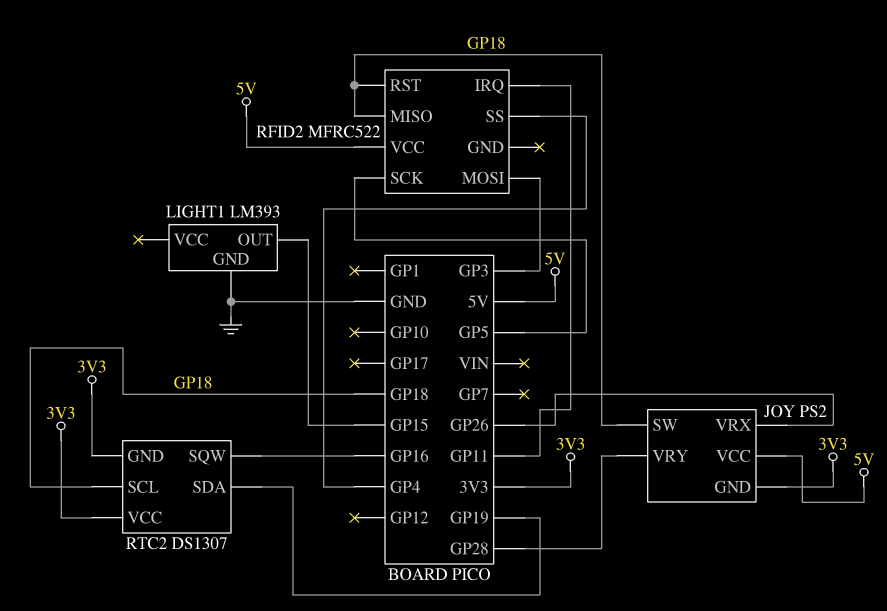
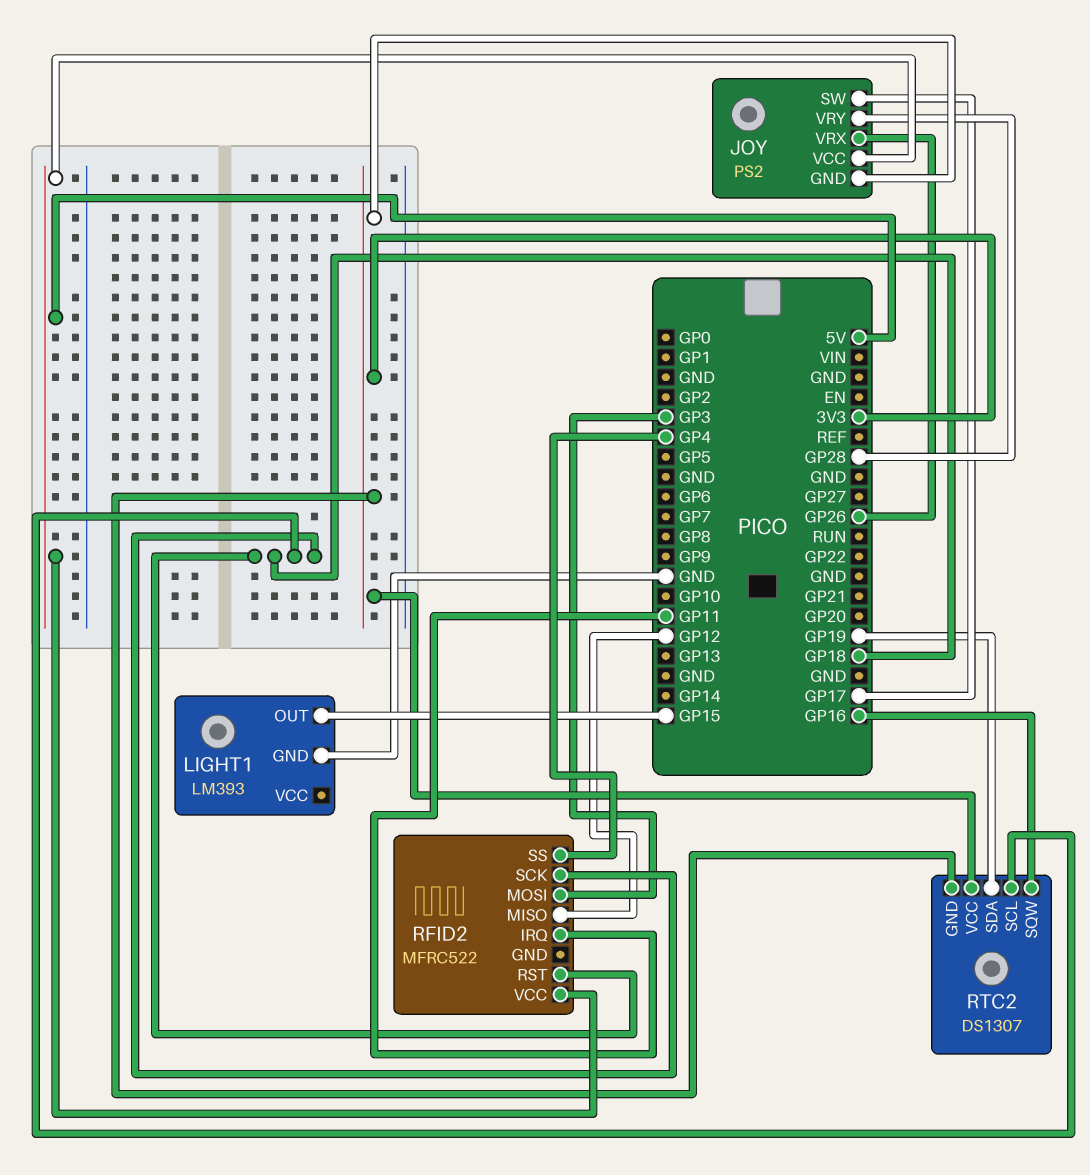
JOY pin SW: GP18 -> GP17
RFID2 pin MISO: GP18 -> GP12
RFID2 pin SCK: GP5 -> GP18

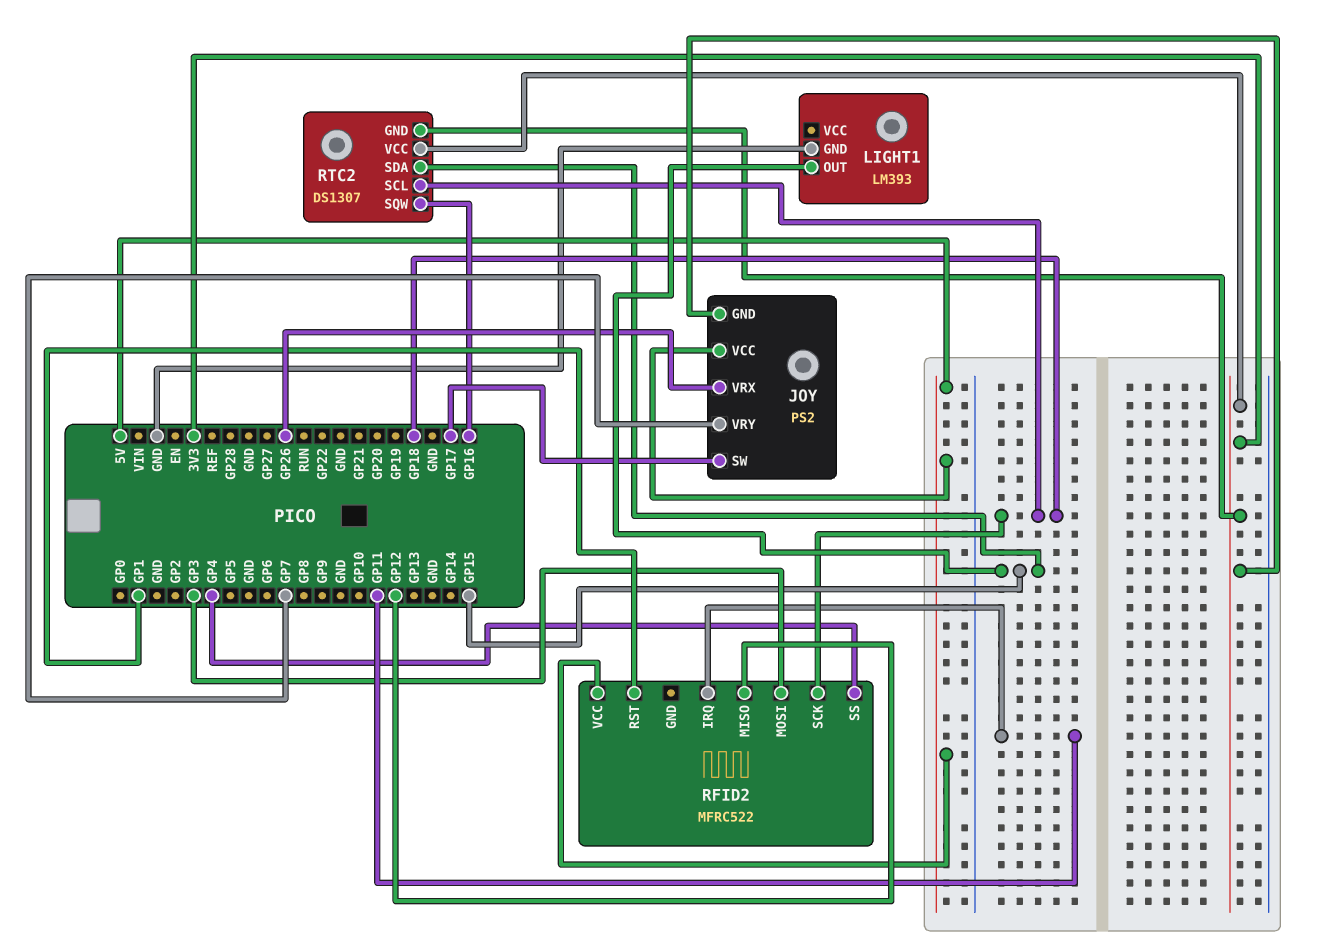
JOY pin VRY: GP28 -> GP7
RFID2 pin RST: GP18 -> GP1
RTC2 pin SDA: GP19 -> GP15

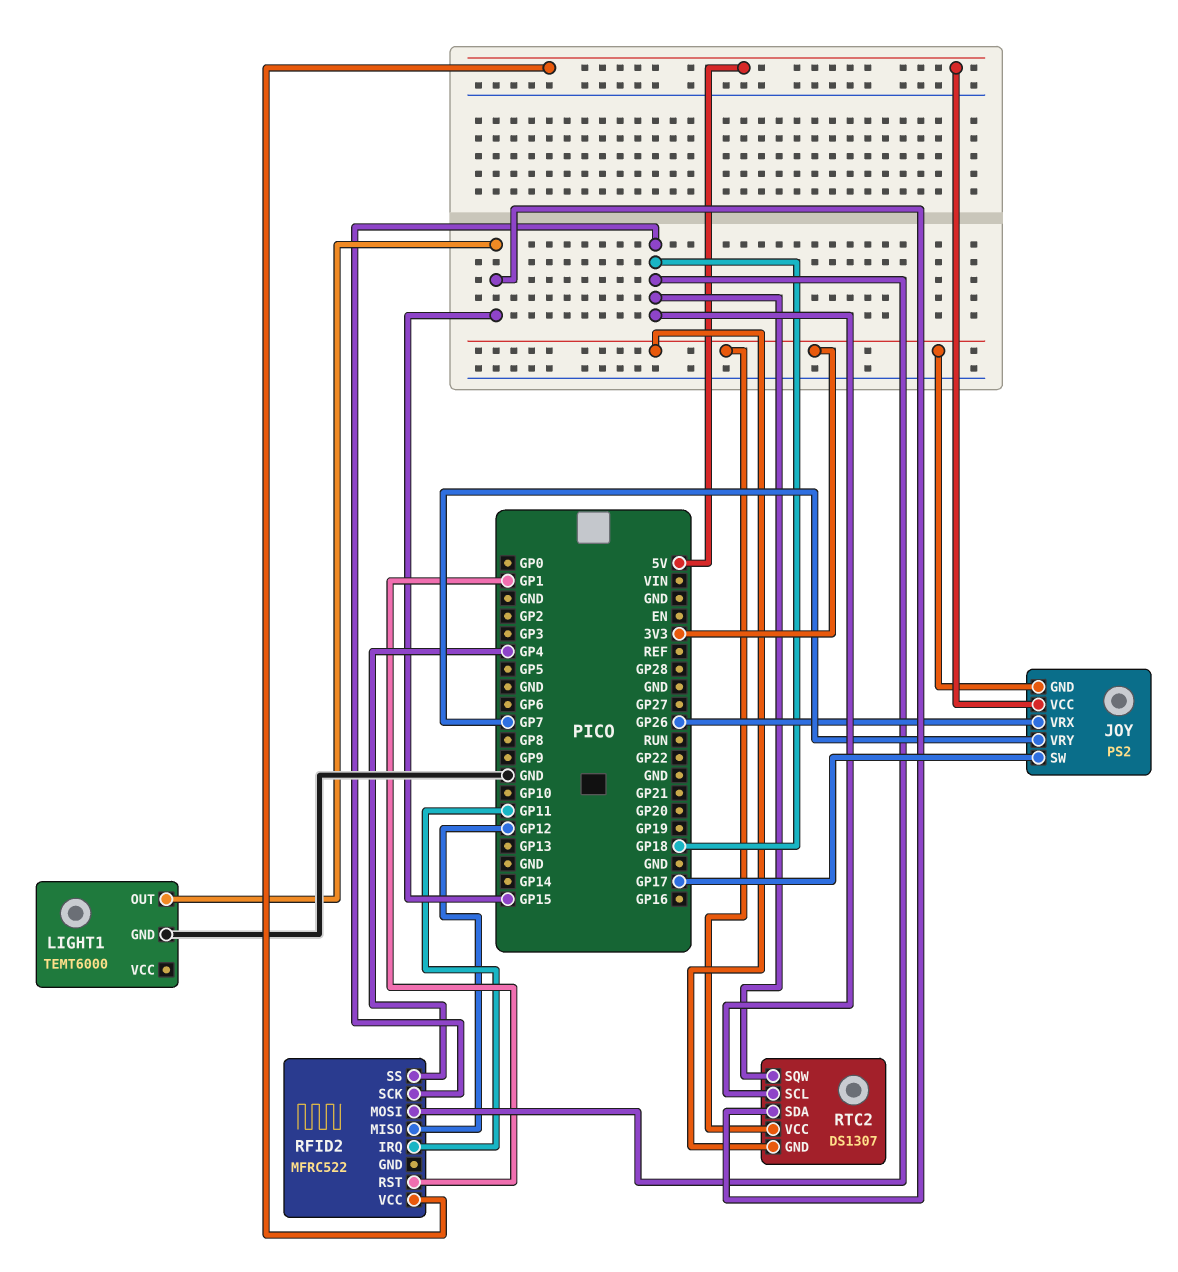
LIGHT1: LM393 -> TEMT6000
RFID2 pin MOSI: GP3 -> GP18
RTC2 pin SQW: GP16 -> GP18

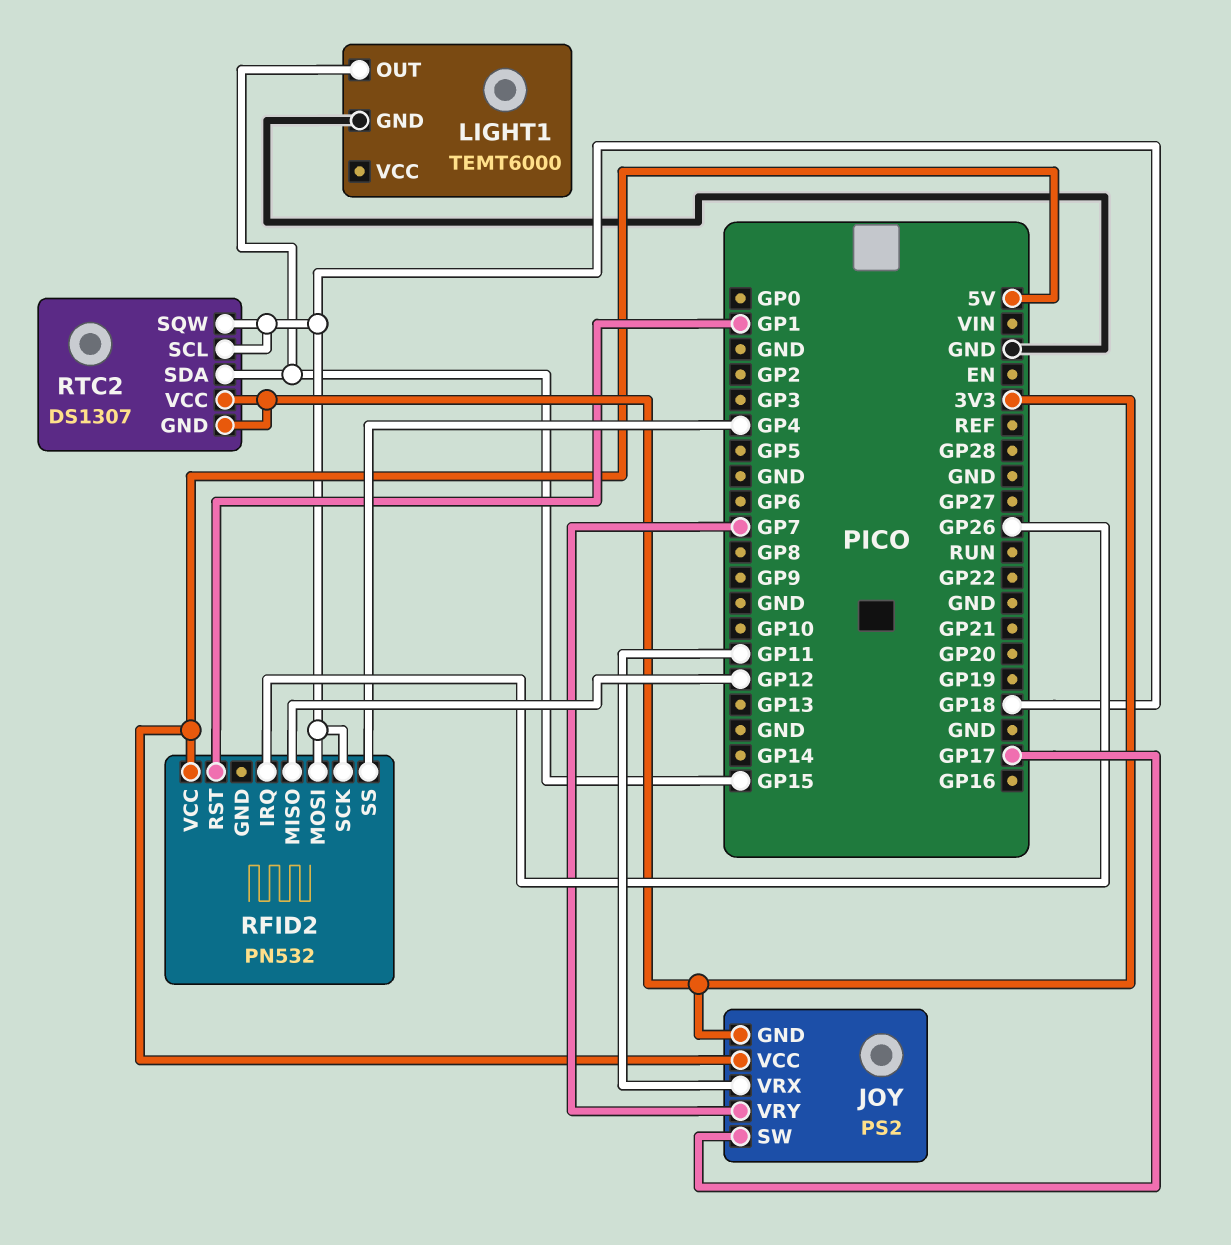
JOY pin VRX: GP26 -> GP11
RFID2: MFRC522 -> PN532
RFID2 pin IRQ: GP11 -> GP26

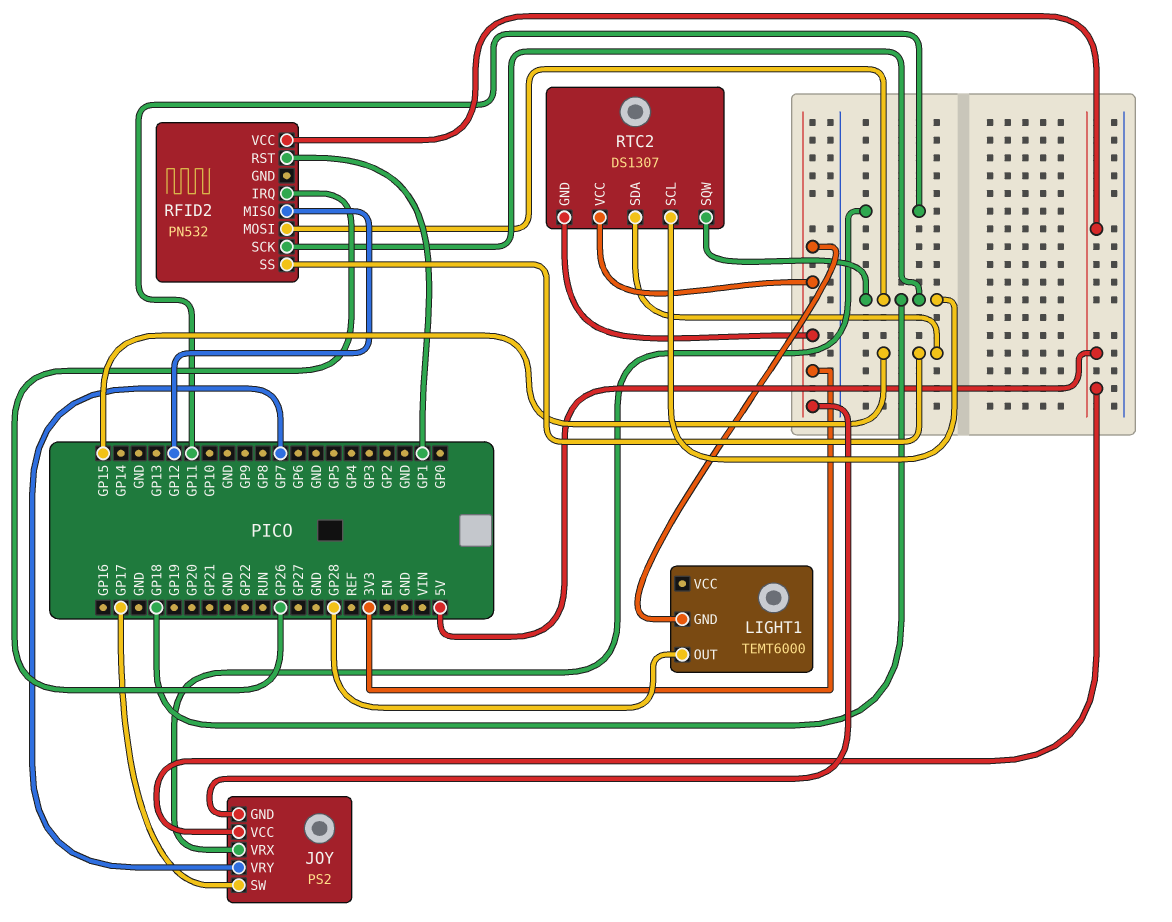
LIGHT1 pin GND: GND -> 3V3
LIGHT1 pin OUT: GP15 -> GP28
RFID2 pin SS: GP4 -> GP15

